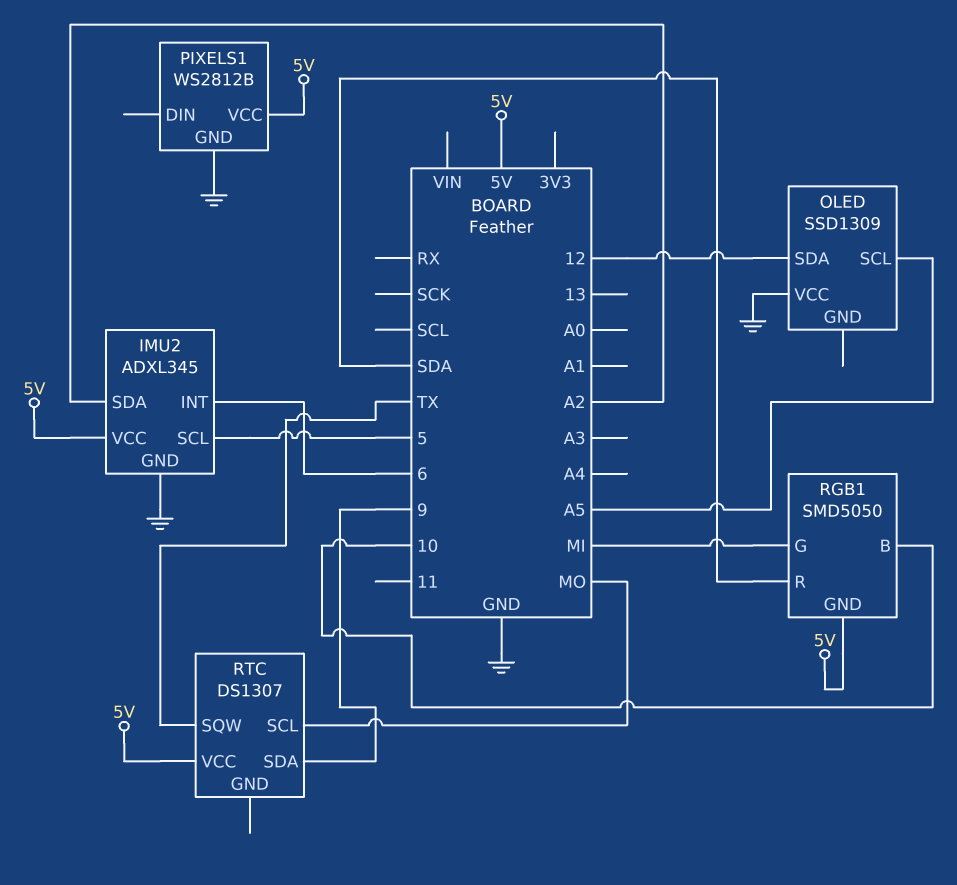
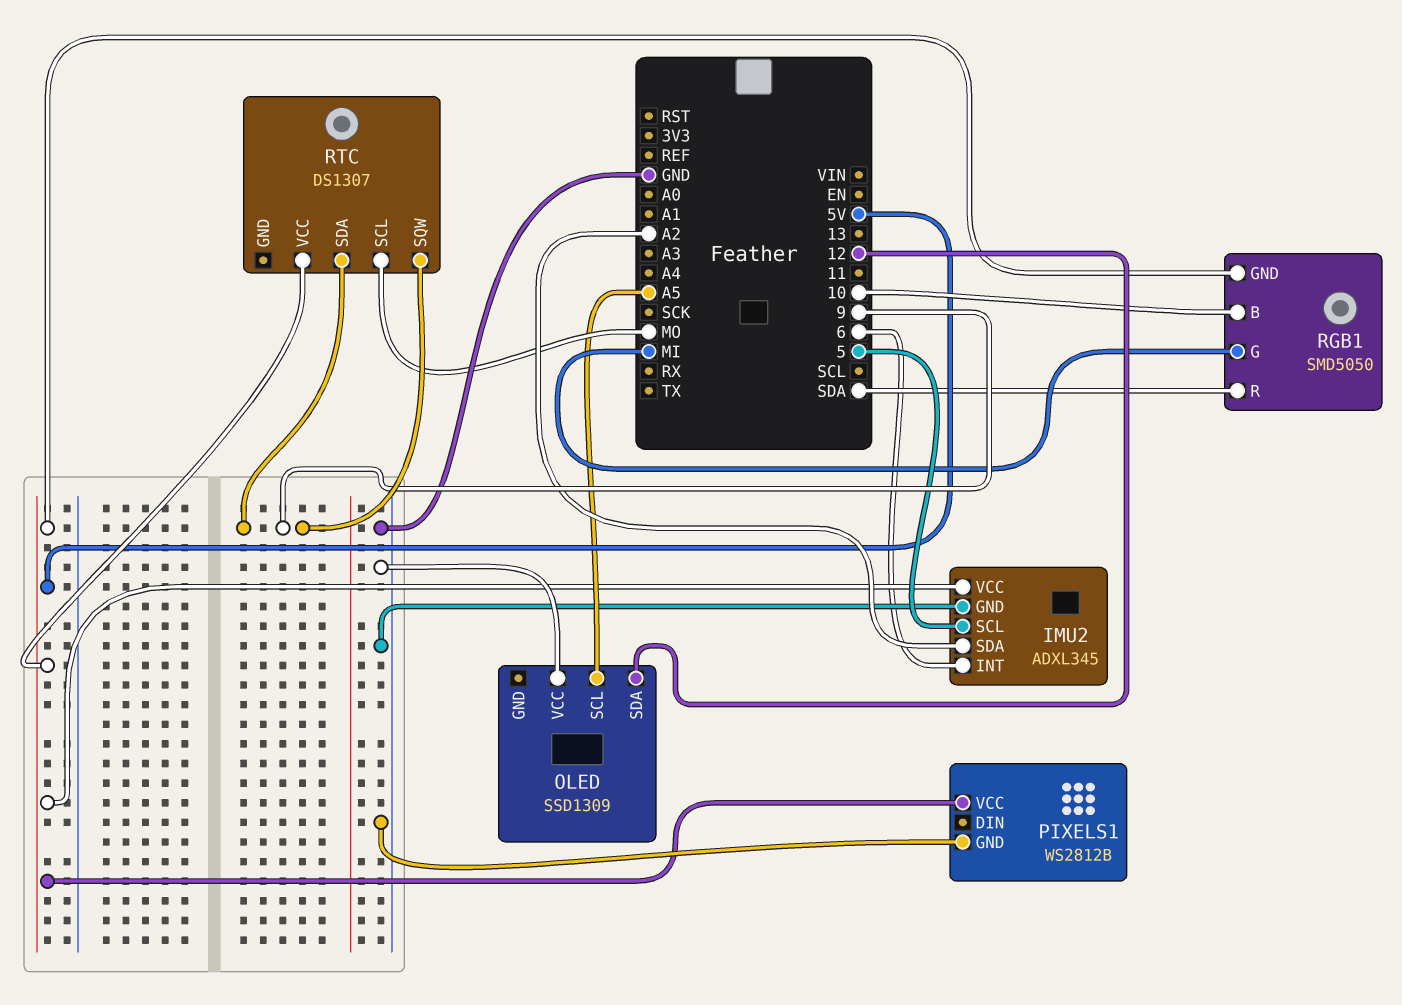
RTC pin SQW: TX -> 9

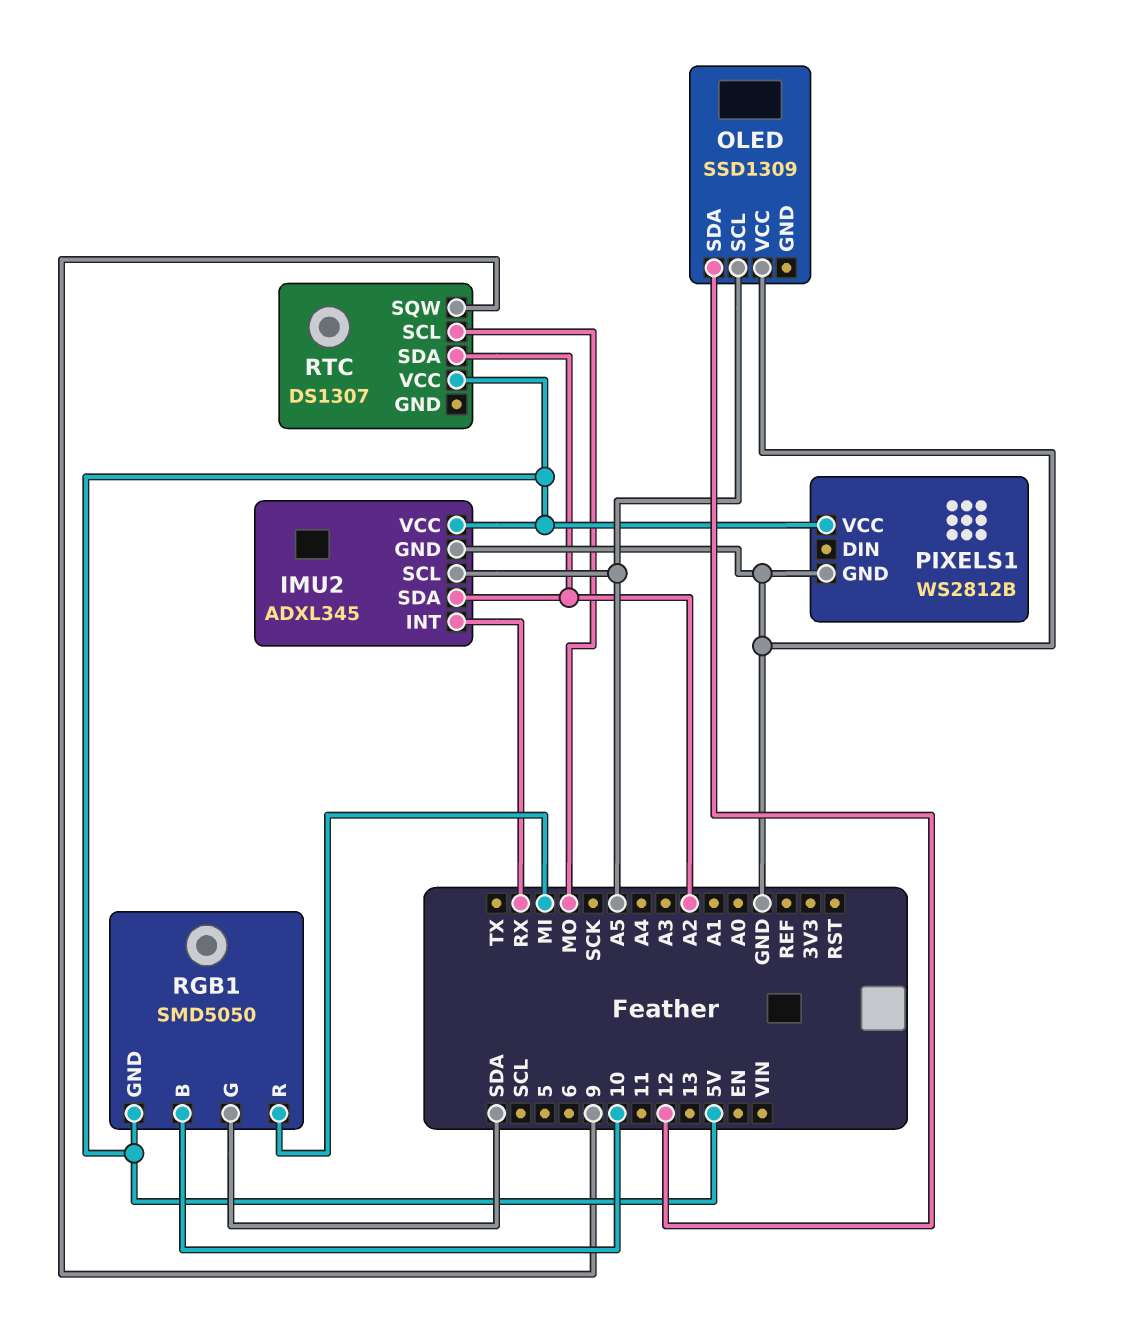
IMU2 pin INT: 6 -> RX
IMU2 pin SCL: 5 -> A5
RGB1 pin G: MI -> SDA
RGB1 pin R: SDA -> MI
RTC pin SDA: 9 -> A2

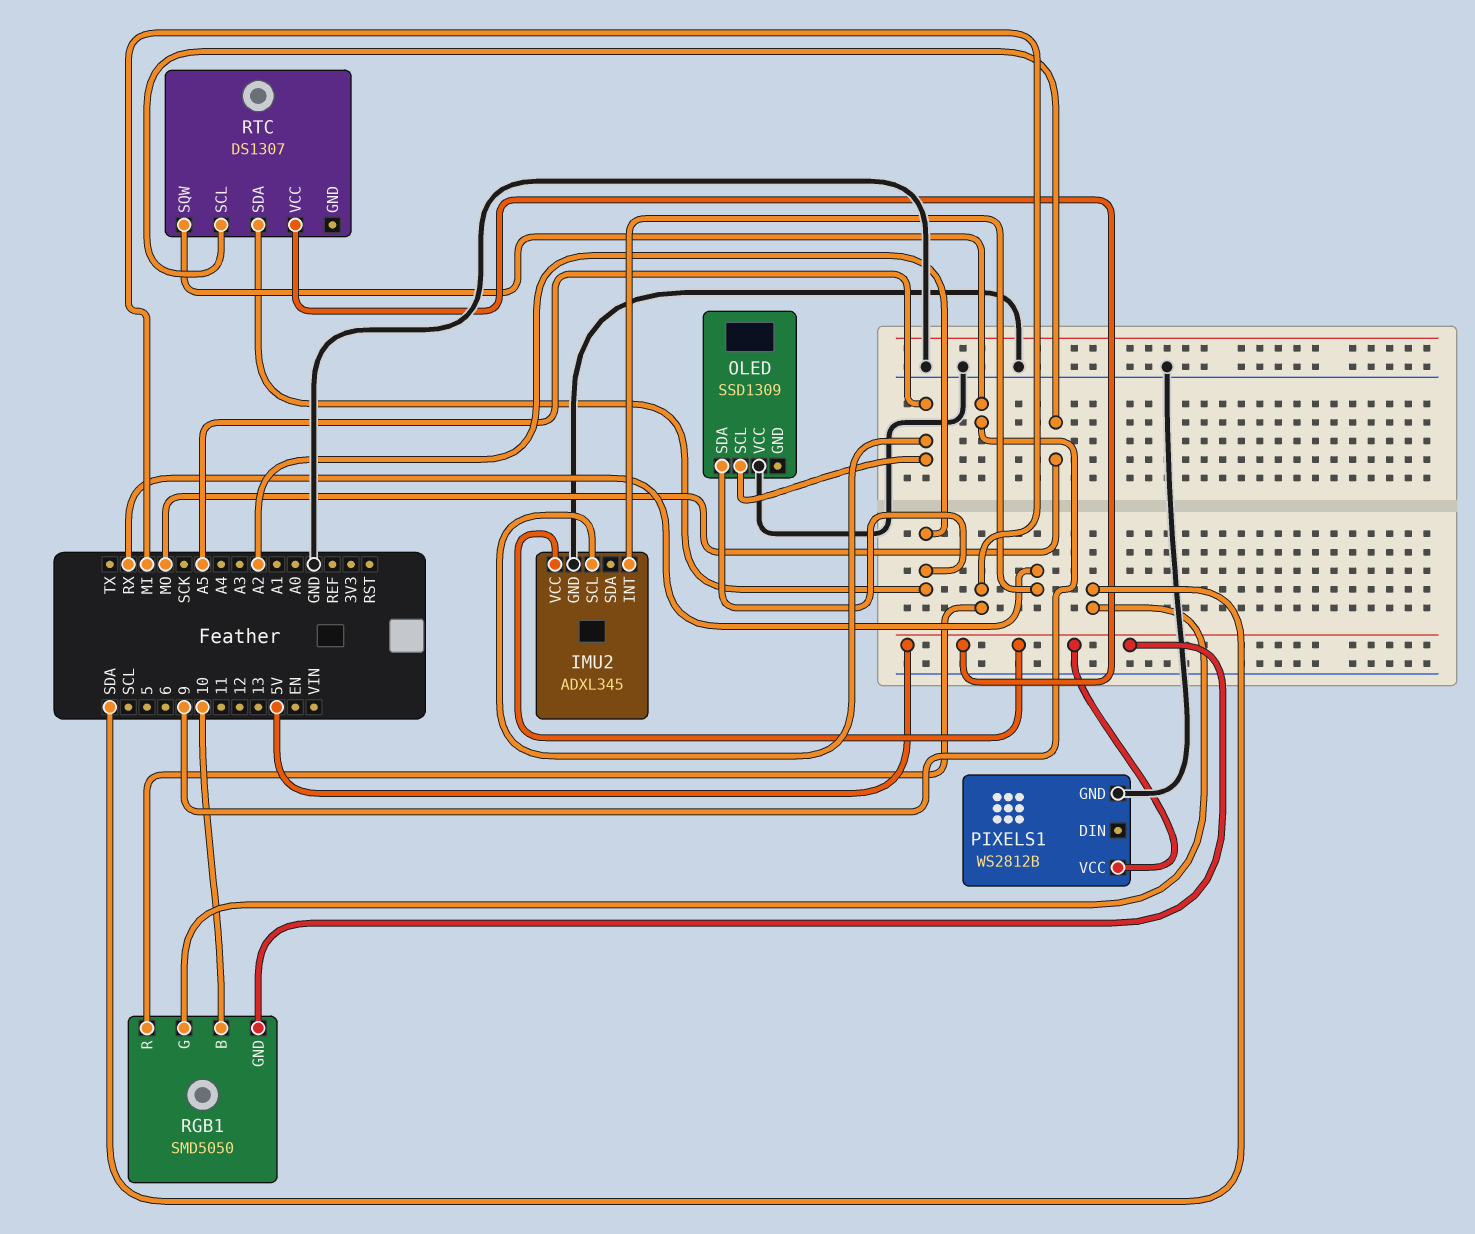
IMU2 pin SDA: A2 -> none
OLED pin SDA: 12 -> A2

